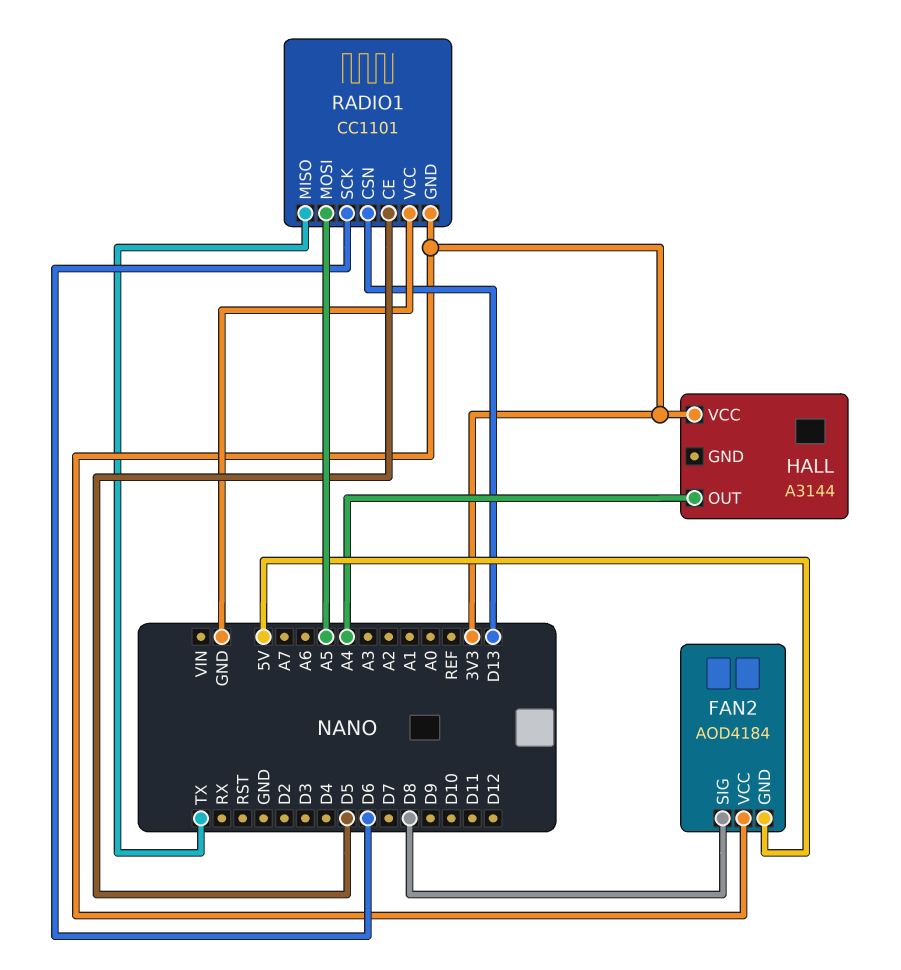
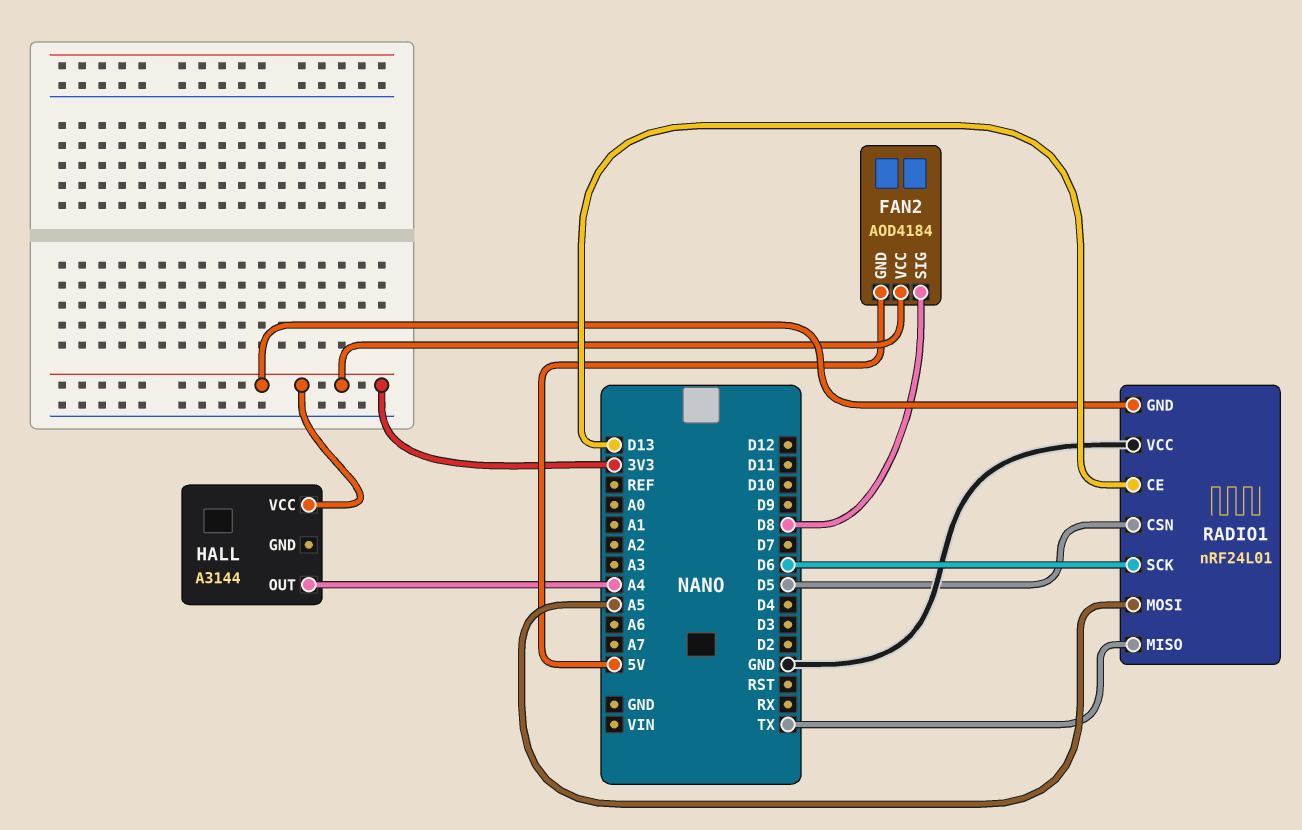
RADIO1: CC1101 -> nRF24L01
RADIO1 pin CE: D5 -> D13
RADIO1 pin CSN: D13 -> D5

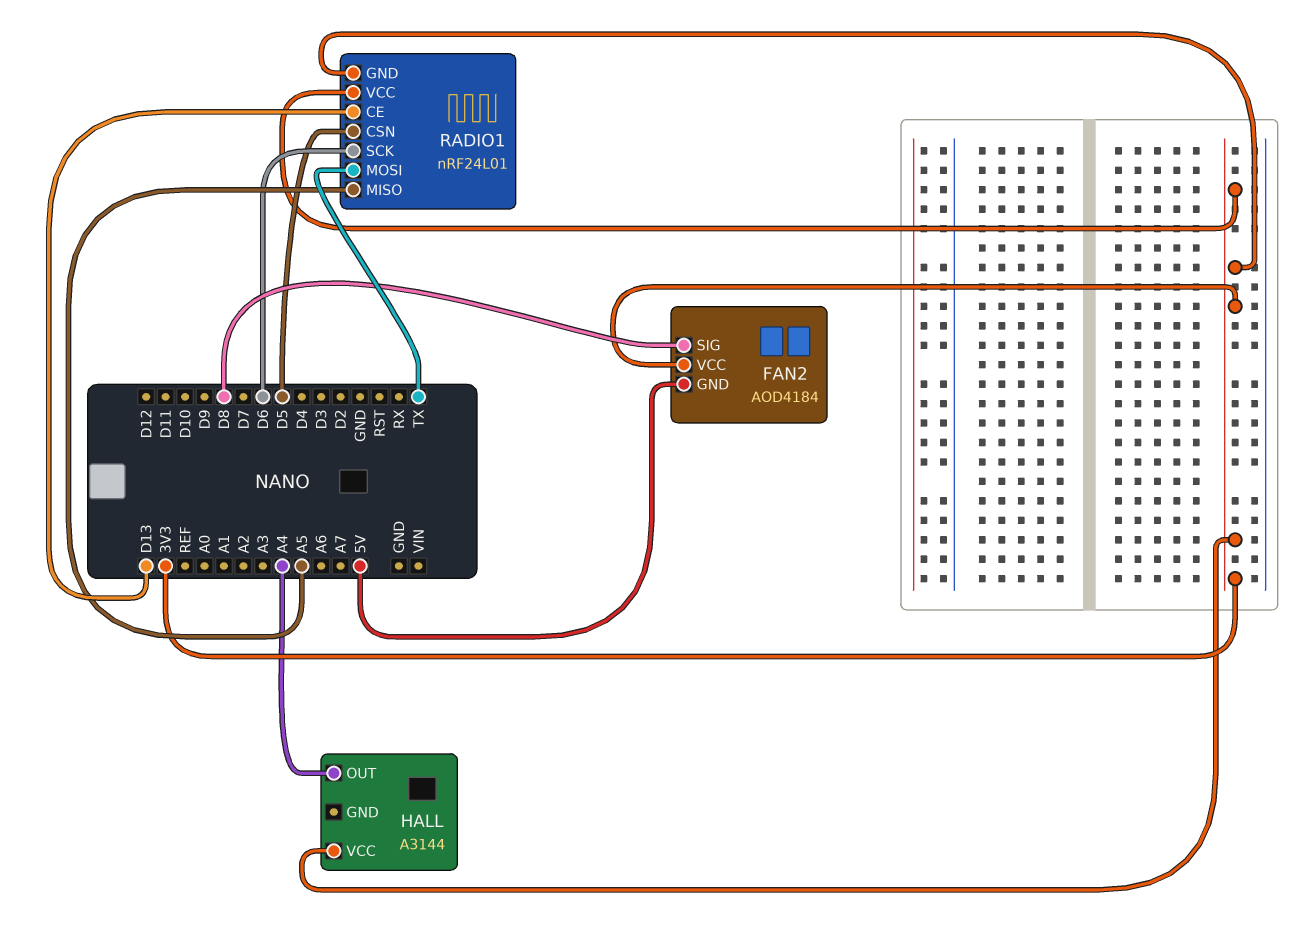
RADIO1 pin MISO: TX -> A5
RADIO1 pin MOSI: A5 -> TX
RADIO1 pin VCC: GND -> 3V3

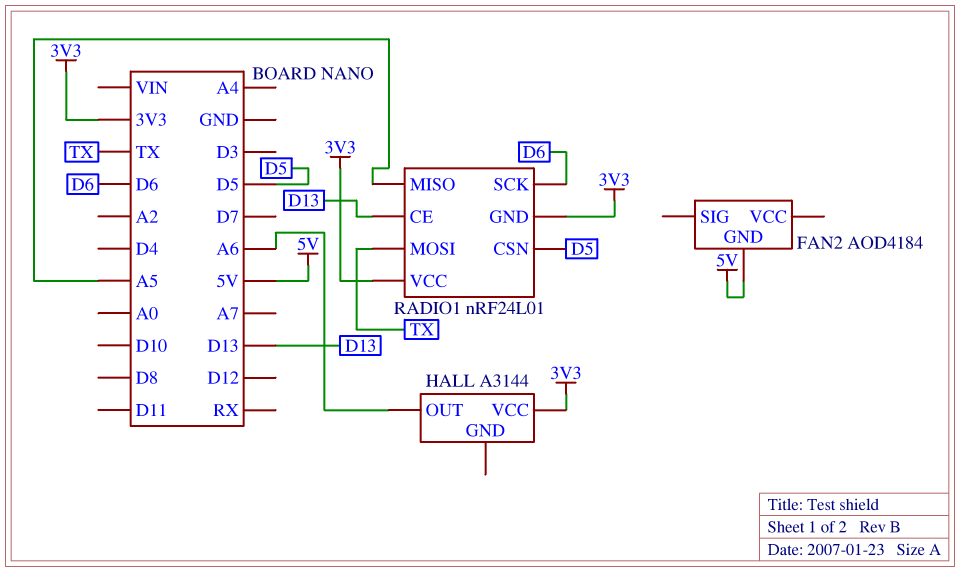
FAN2 pin SIG: D8 -> none
FAN2 pin VCC: 3V3 -> none
HALL pin OUT: A4 -> A6

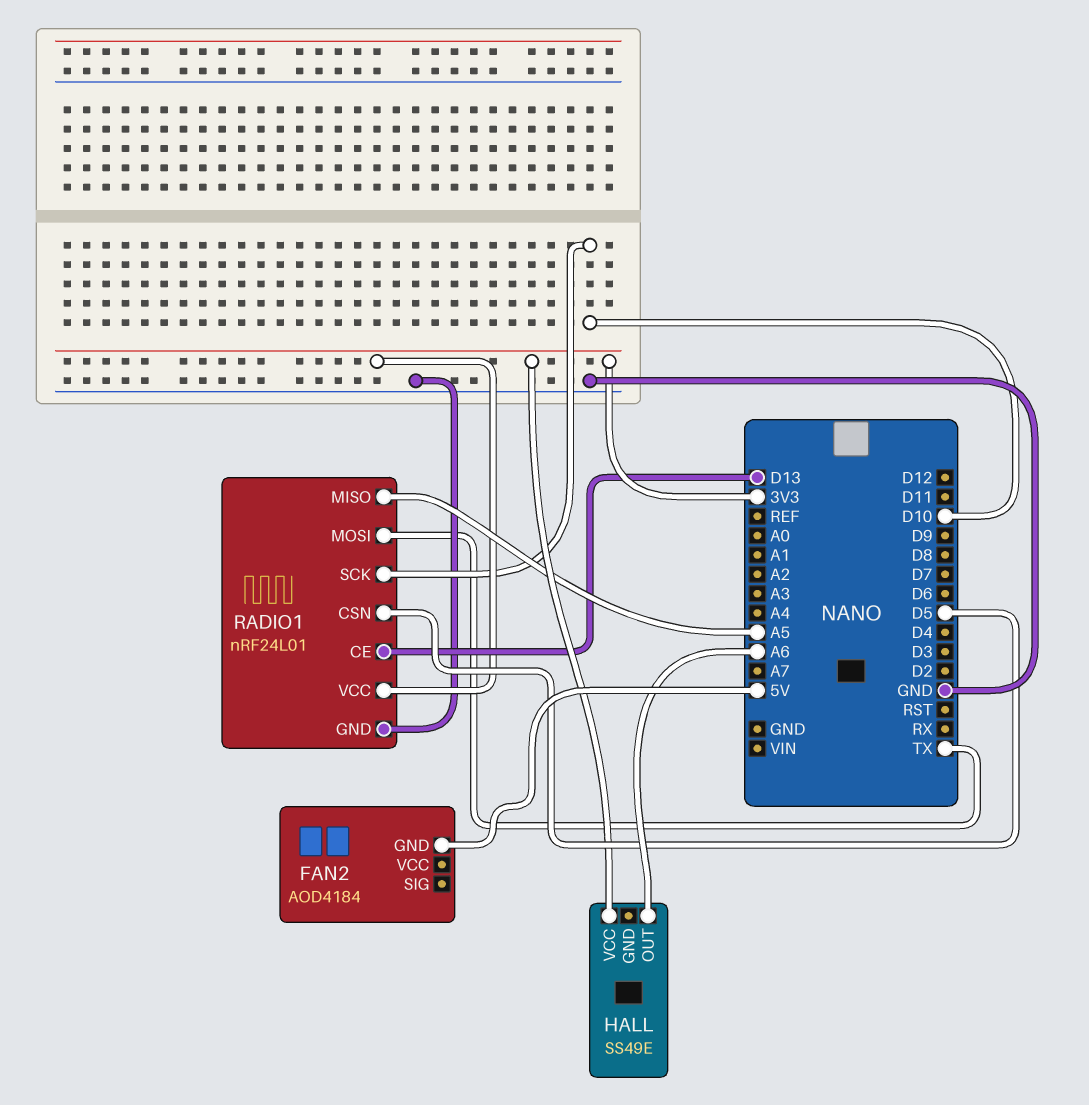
HALL: A3144 -> SS49E
RADIO1 pin GND: 3V3 -> GND
RADIO1 pin SCK: D6 -> D10

